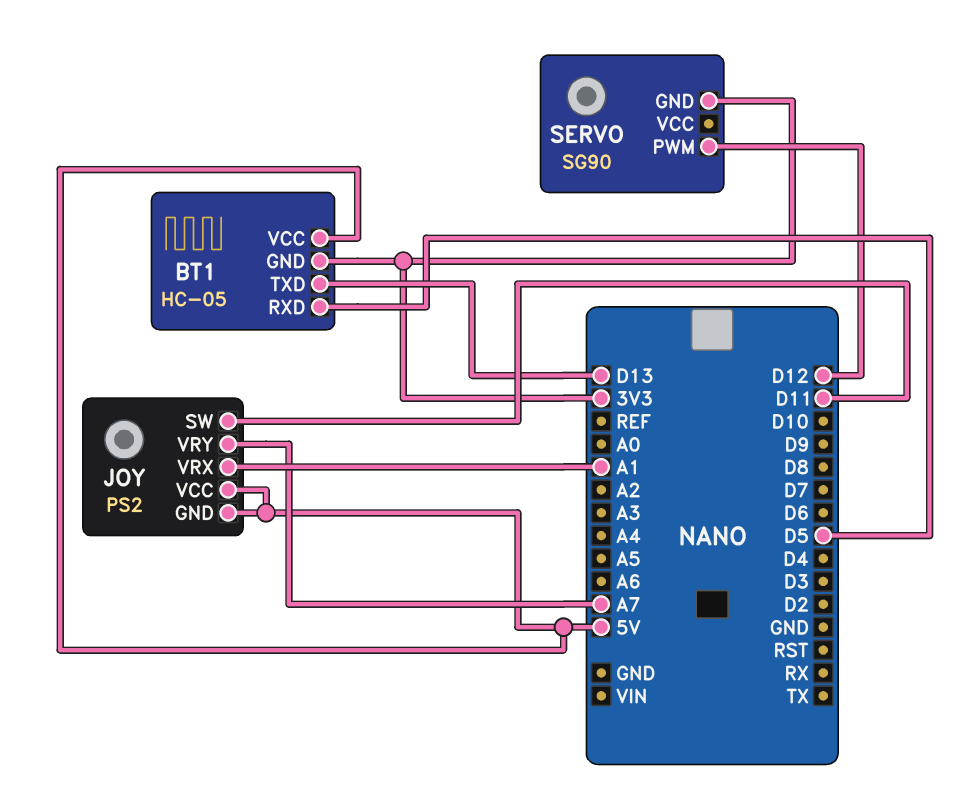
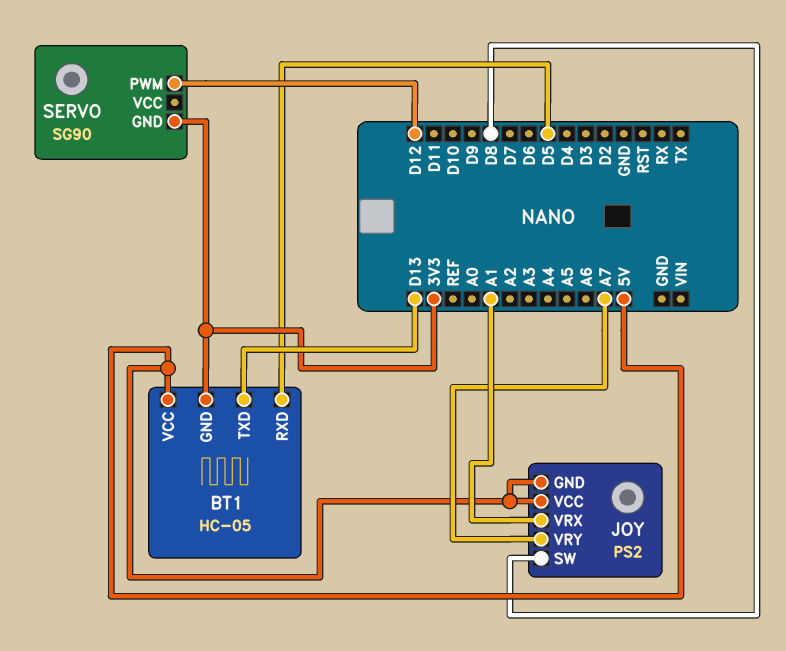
JOY pin SW: D11 -> D8

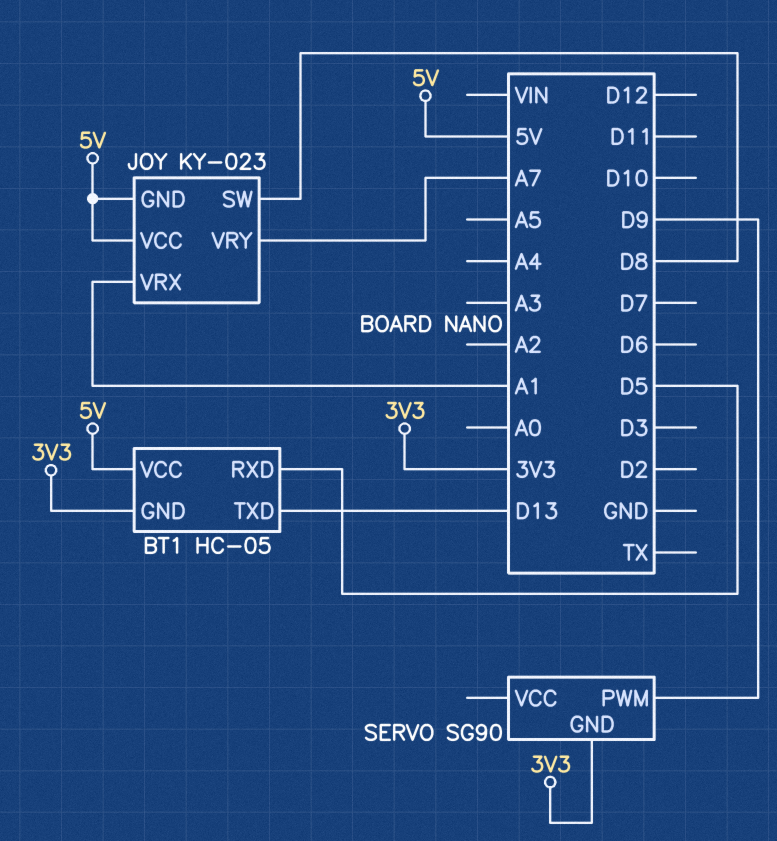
JOY: PS2 -> KY-023
SERVO pin PWM: D12 -> D9

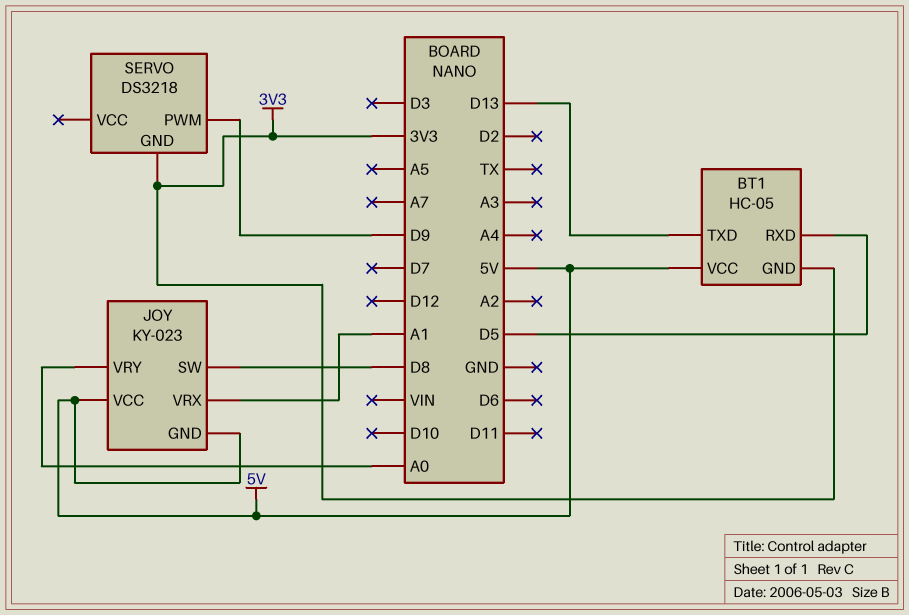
JOY pin VRY: A7 -> A0
SERVO: SG90 -> DS3218

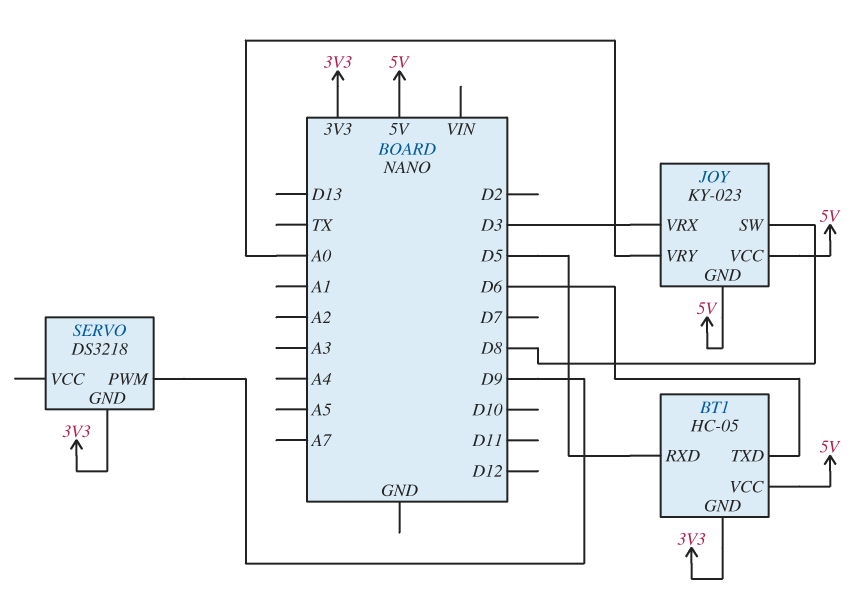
BT1 pin TXD: D13 -> D6
JOY pin VRX: A1 -> D3

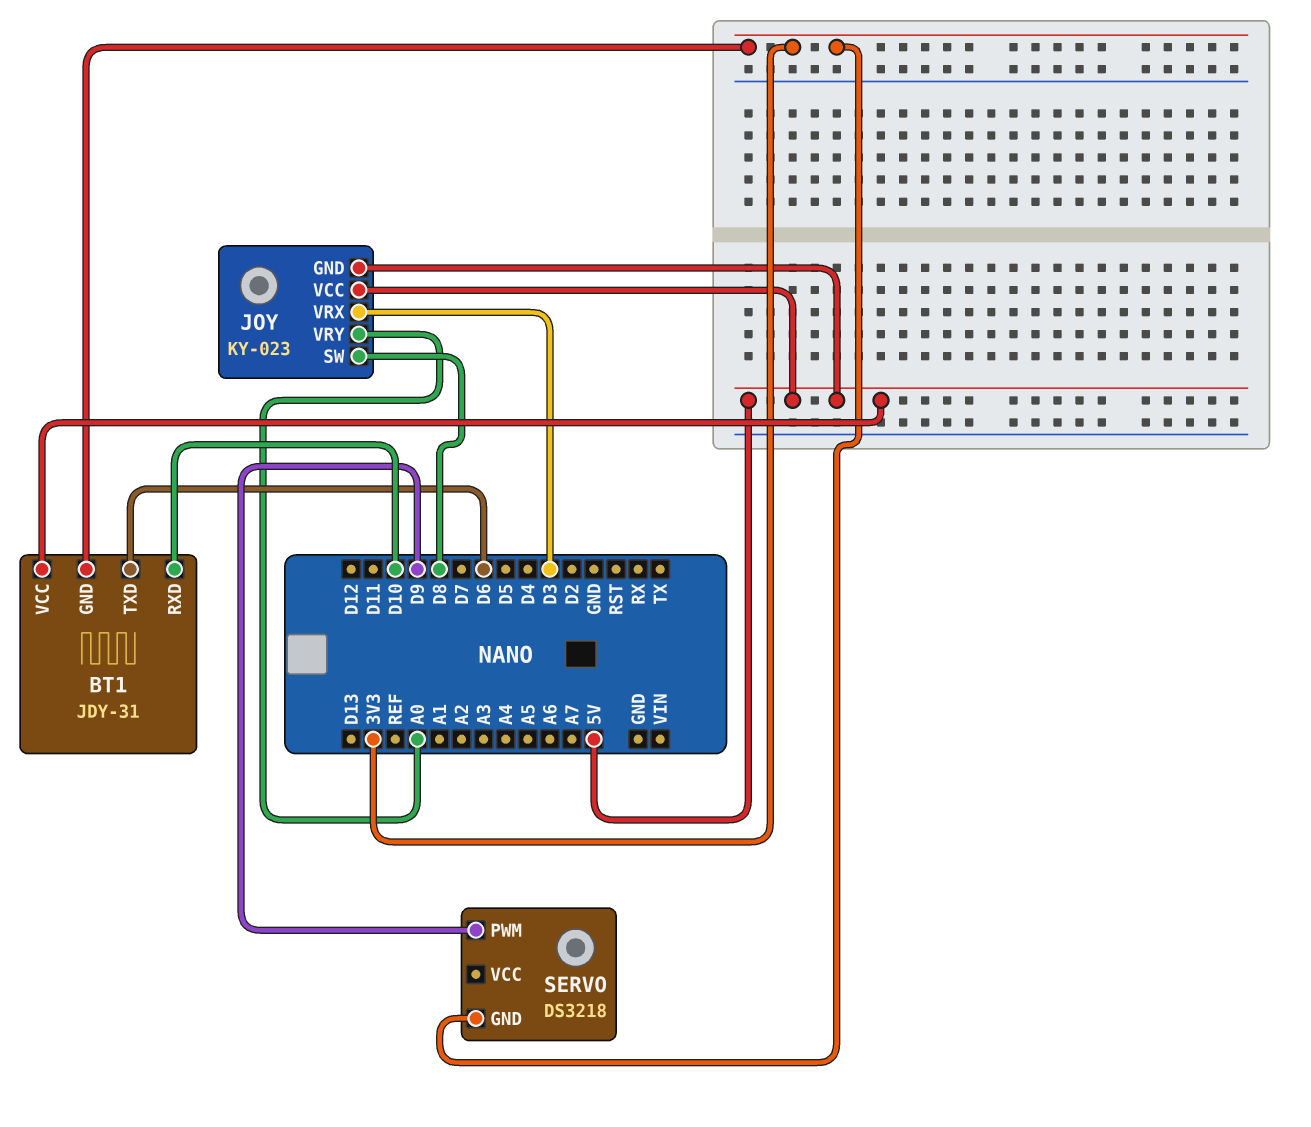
BT1: HC-05 -> JDY-31
BT1 pin RXD: D5 -> D10

